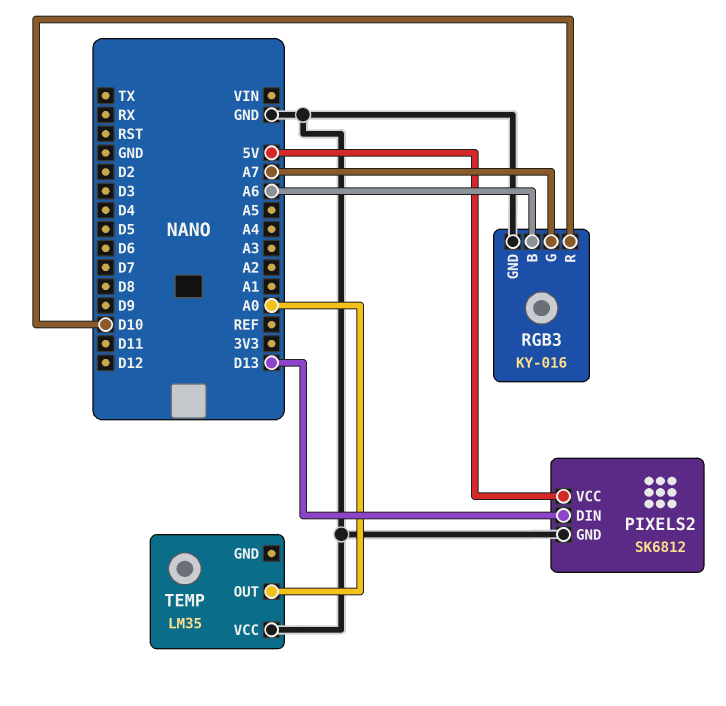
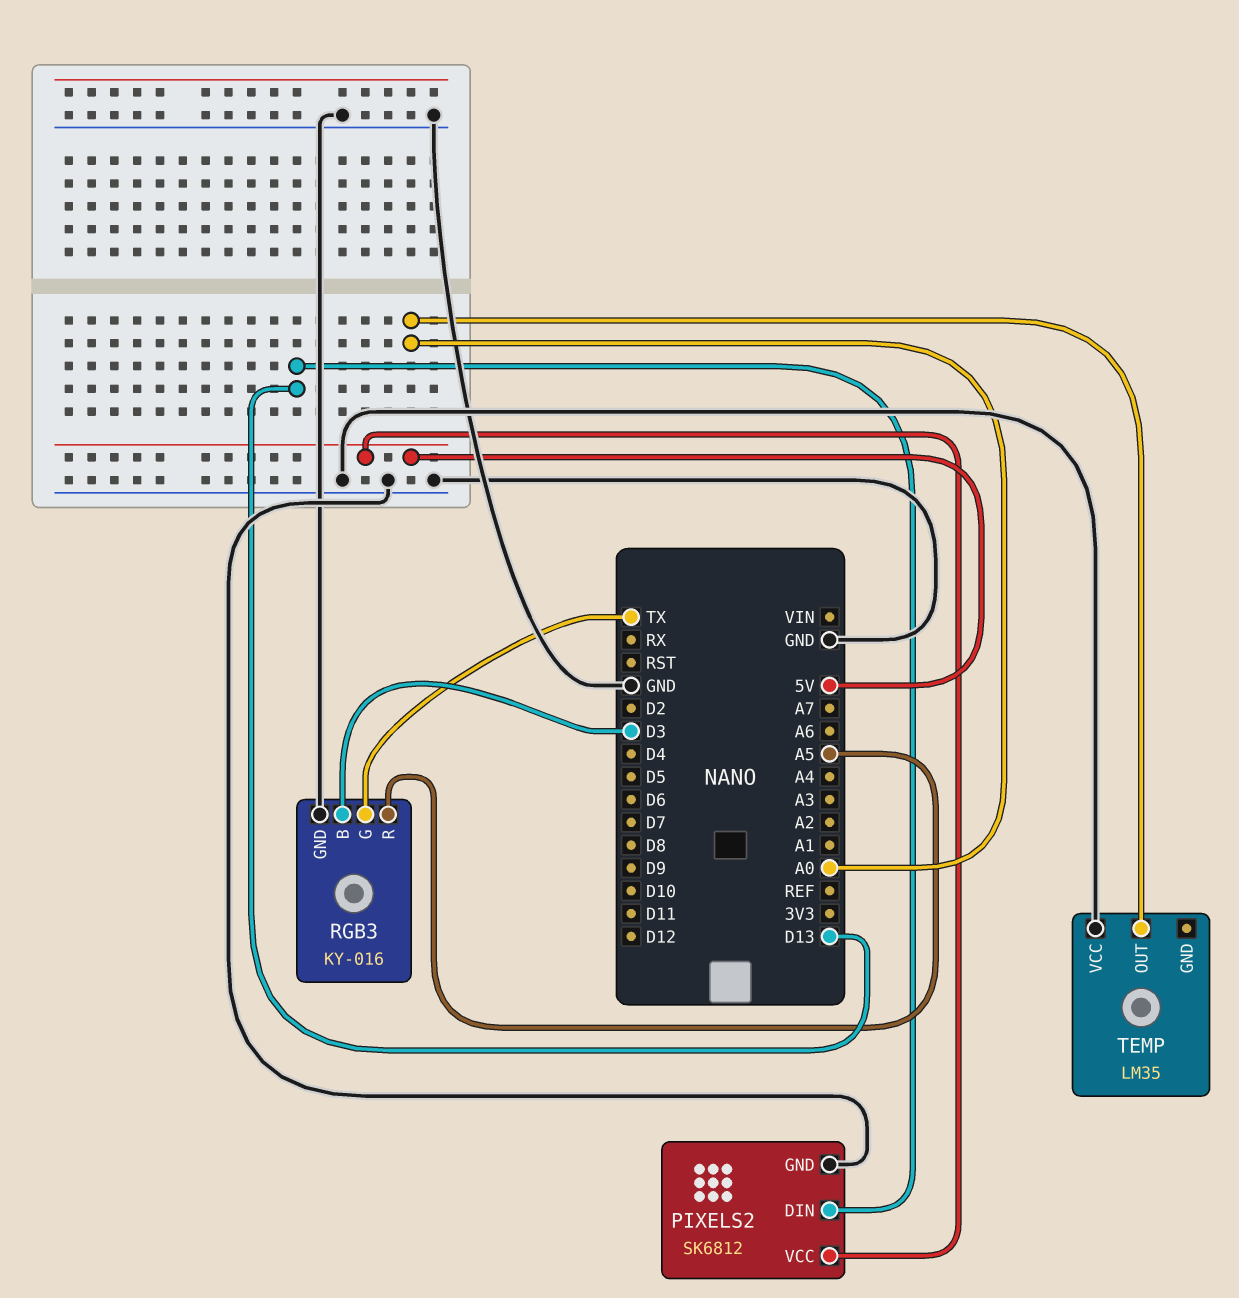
RGB3 pin B: A6 -> D3
RGB3 pin G: A7 -> TX
RGB3 pin R: D10 -> A5

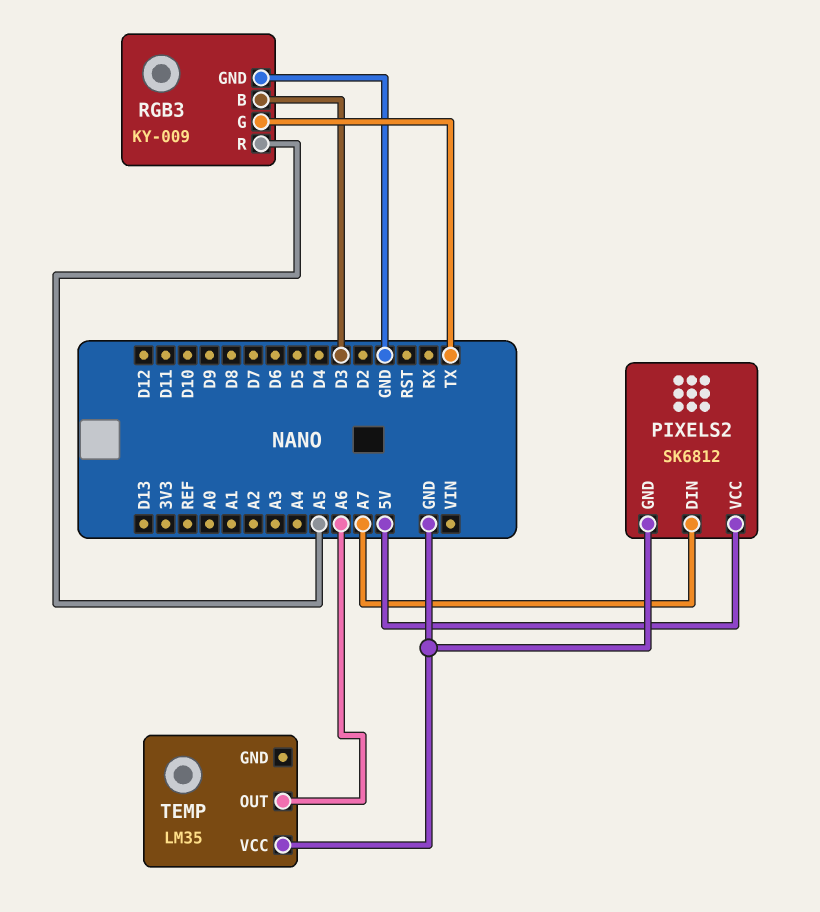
PIXELS2 pin DIN: D13 -> A7
RGB3: KY-016 -> KY-009
TEMP pin OUT: A0 -> A6

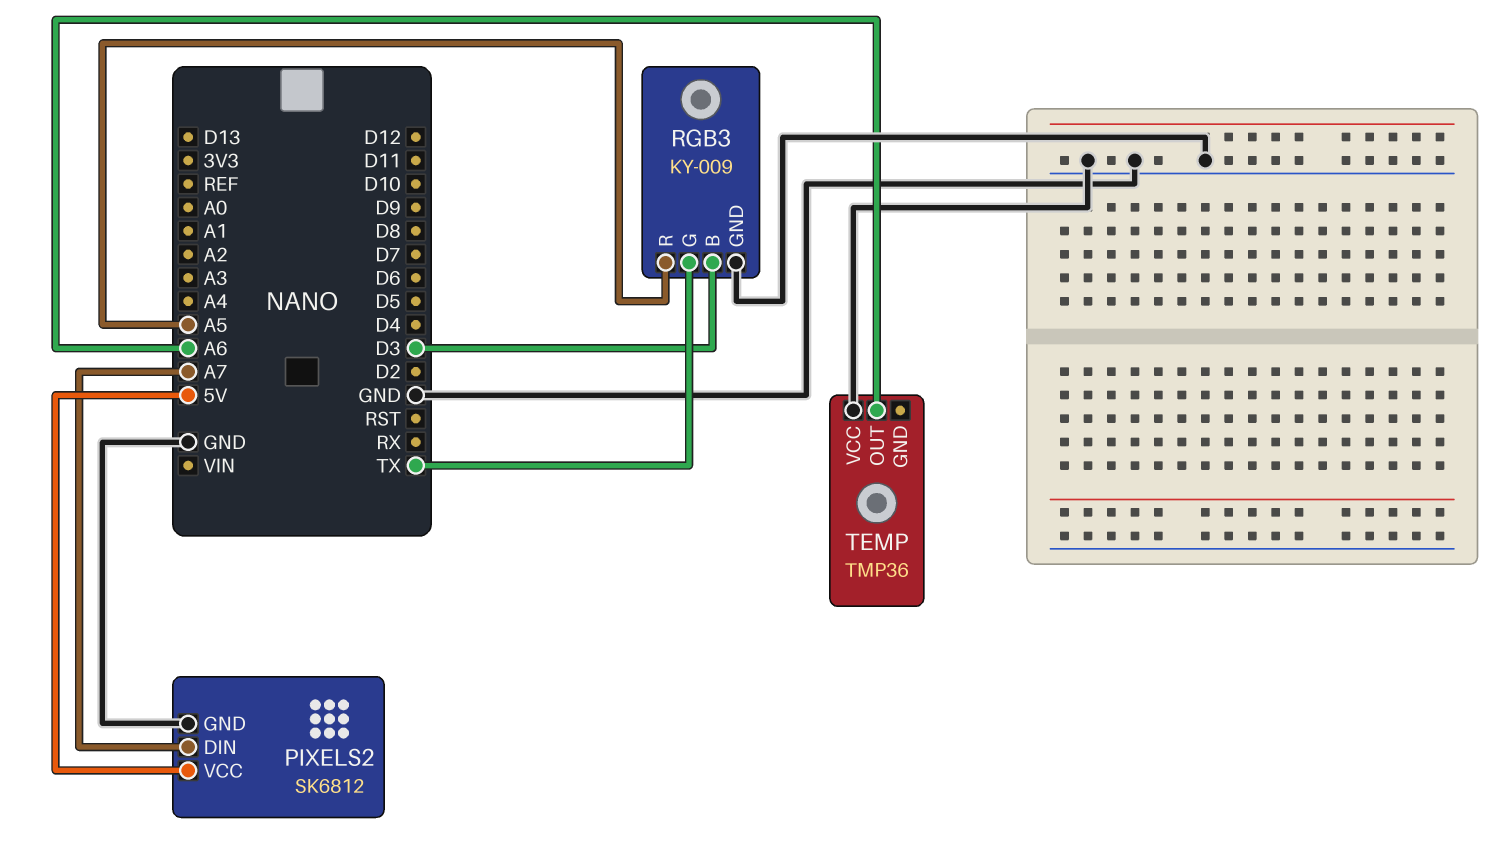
TEMP: LM35 -> TMP36

